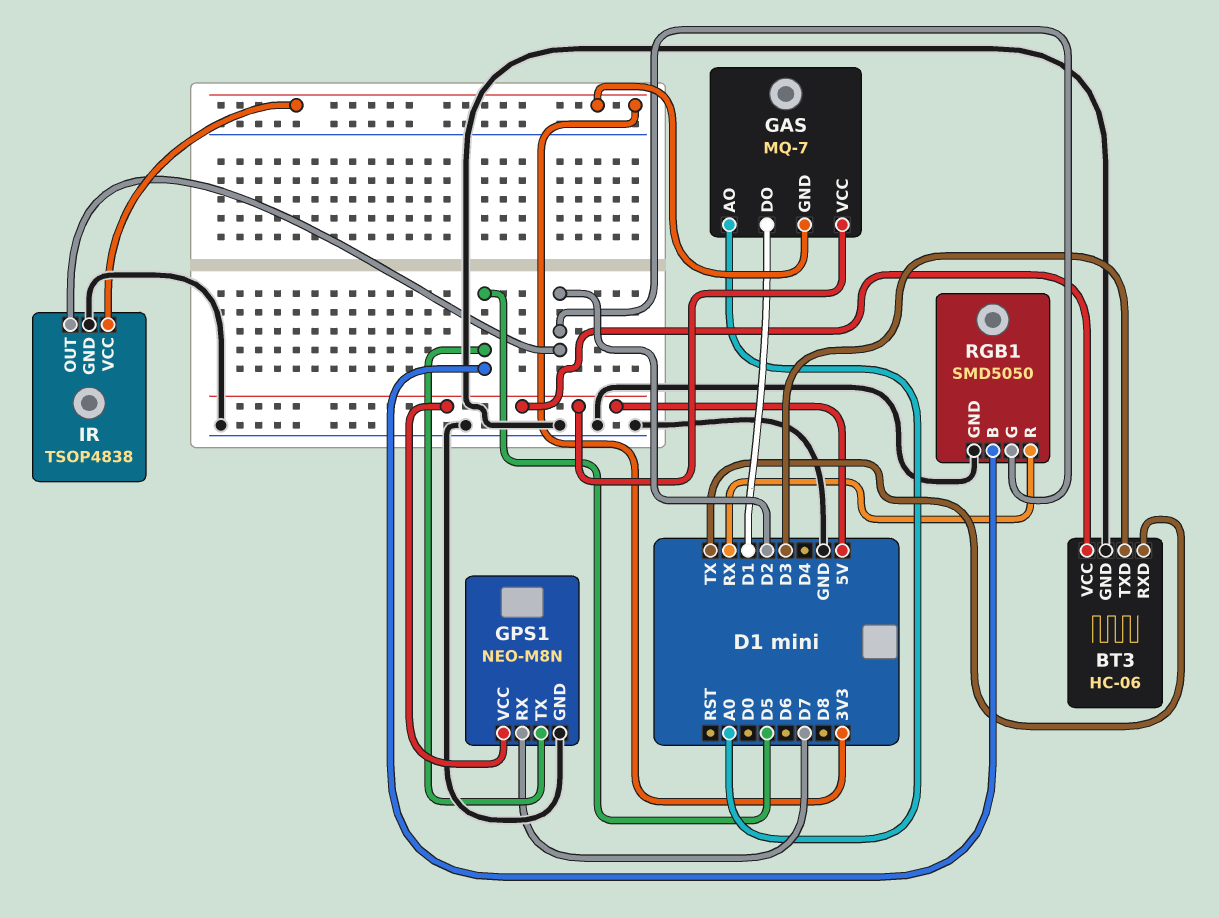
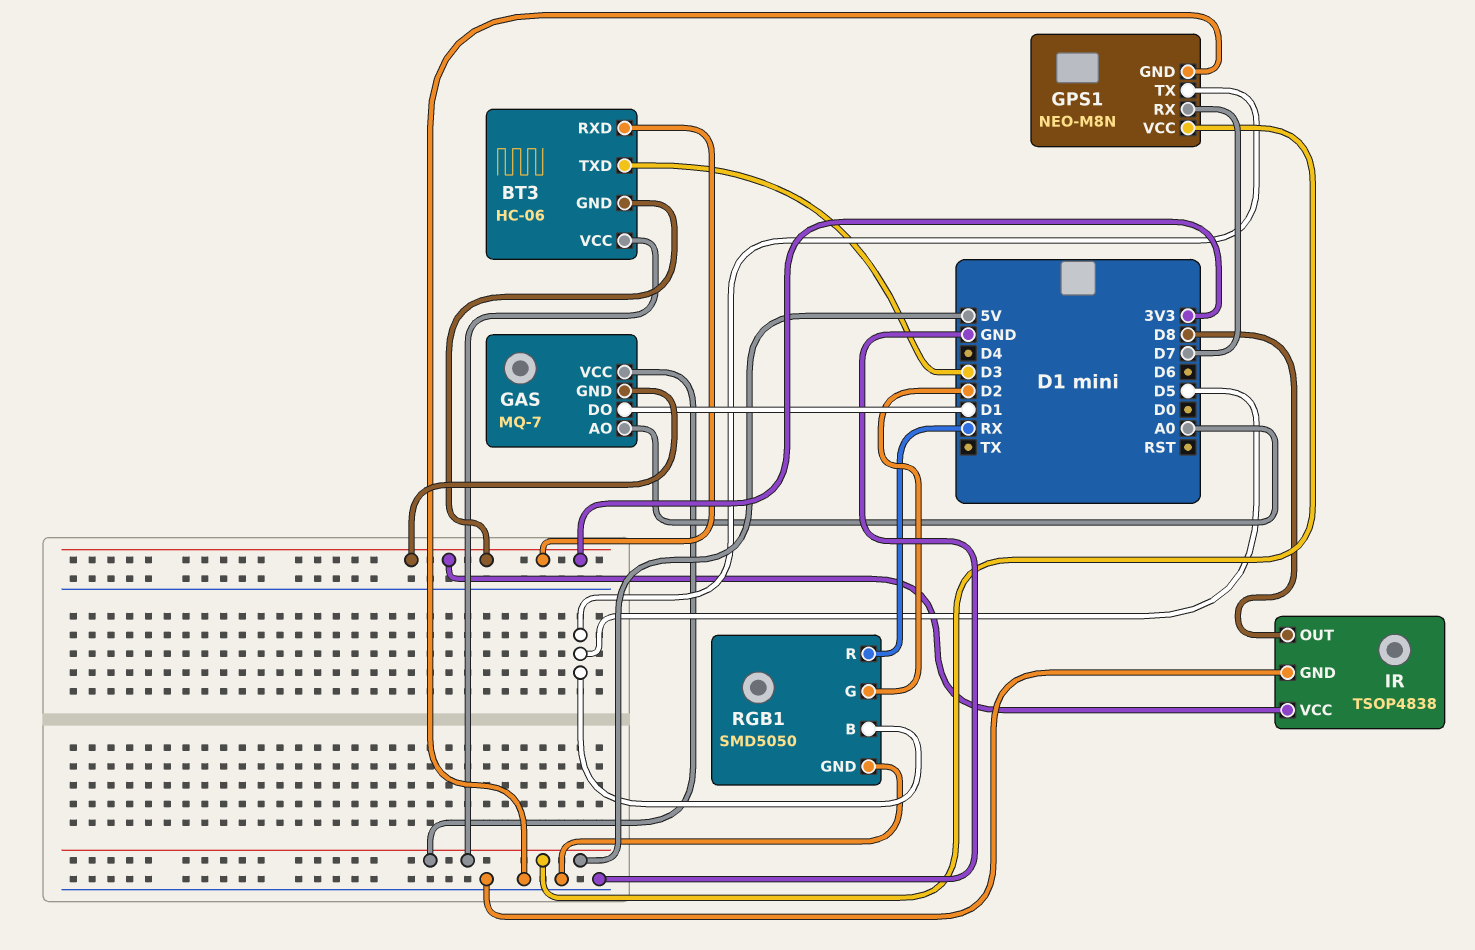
BT3 pin GND: GND -> 3V3
BT3 pin RXD: TX -> 3V3
IR pin OUT: D2 -> D8

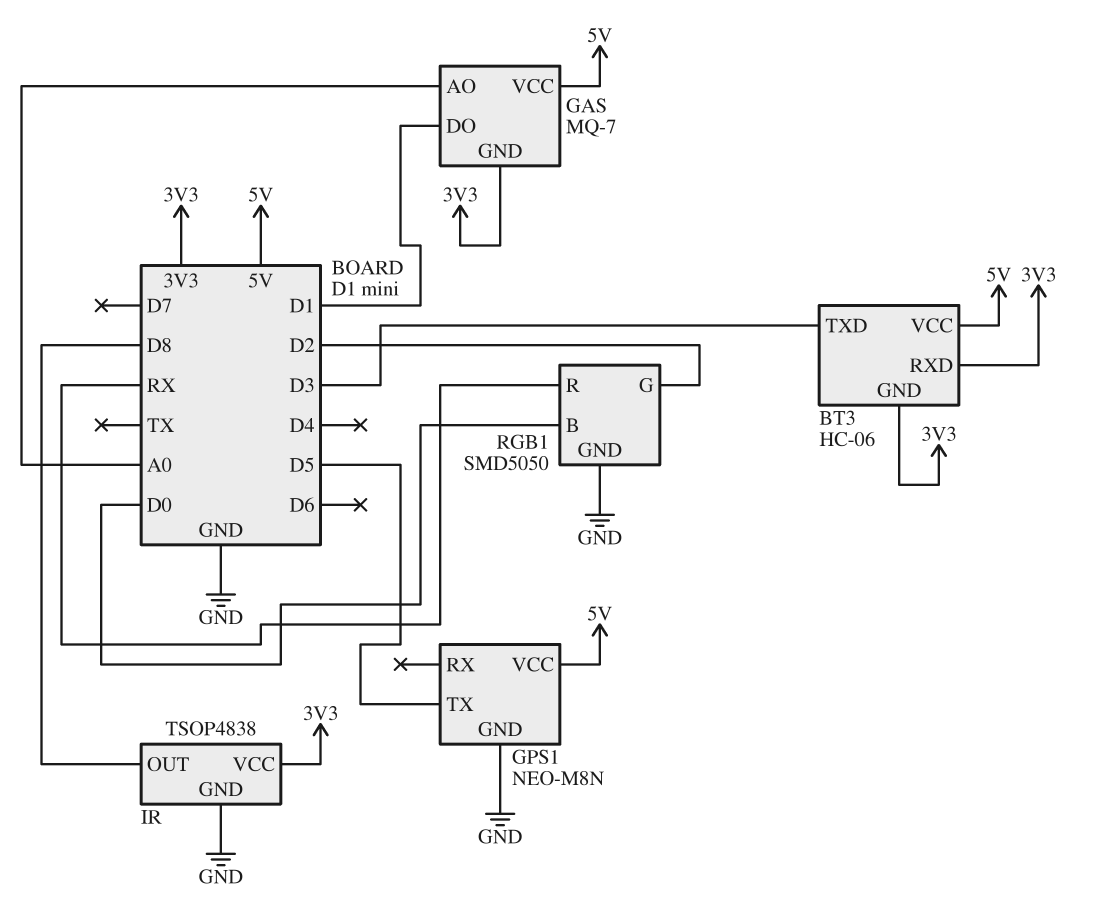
GPS1 pin RX: D7 -> none
RGB1 pin B: D5 -> D0

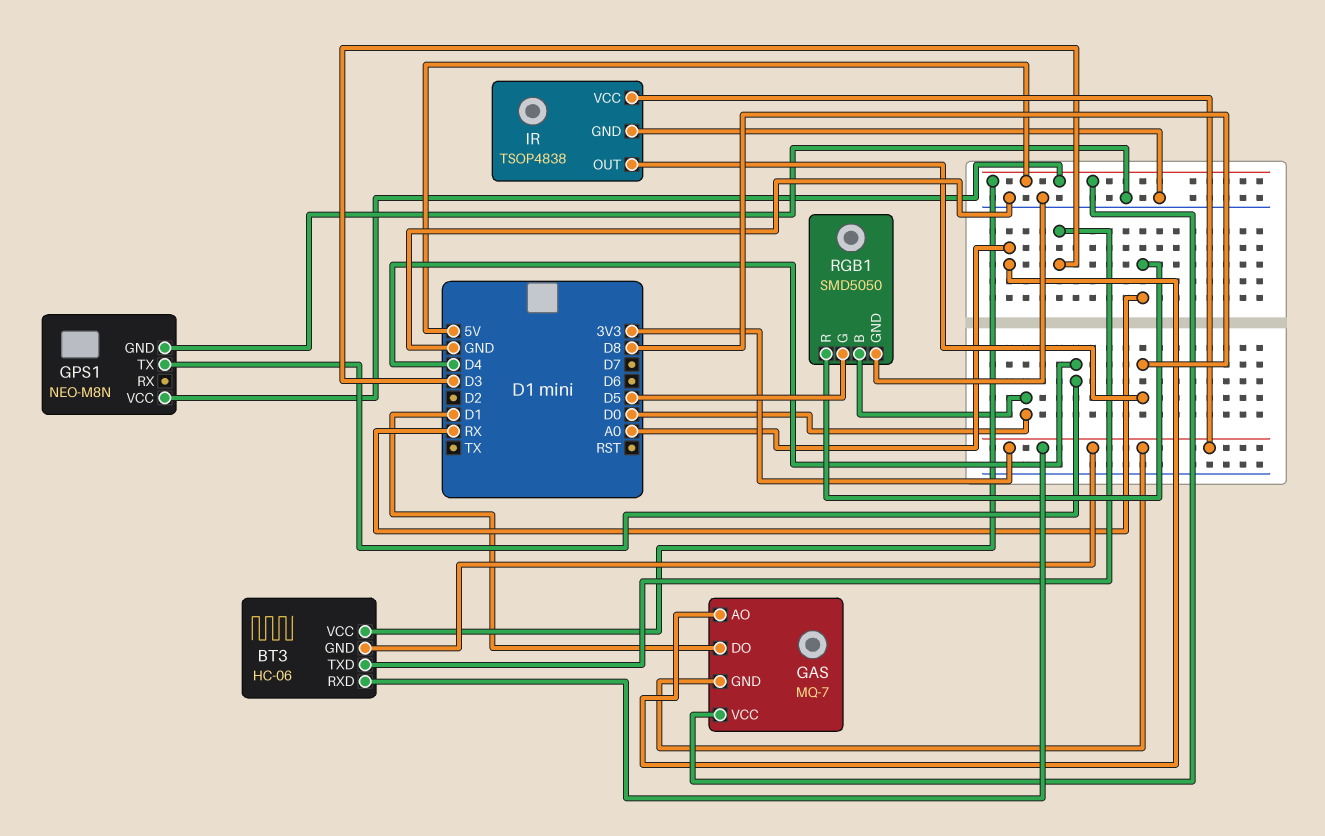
GPS1 pin TX: D5 -> D4
RGB1 pin G: D2 -> D5

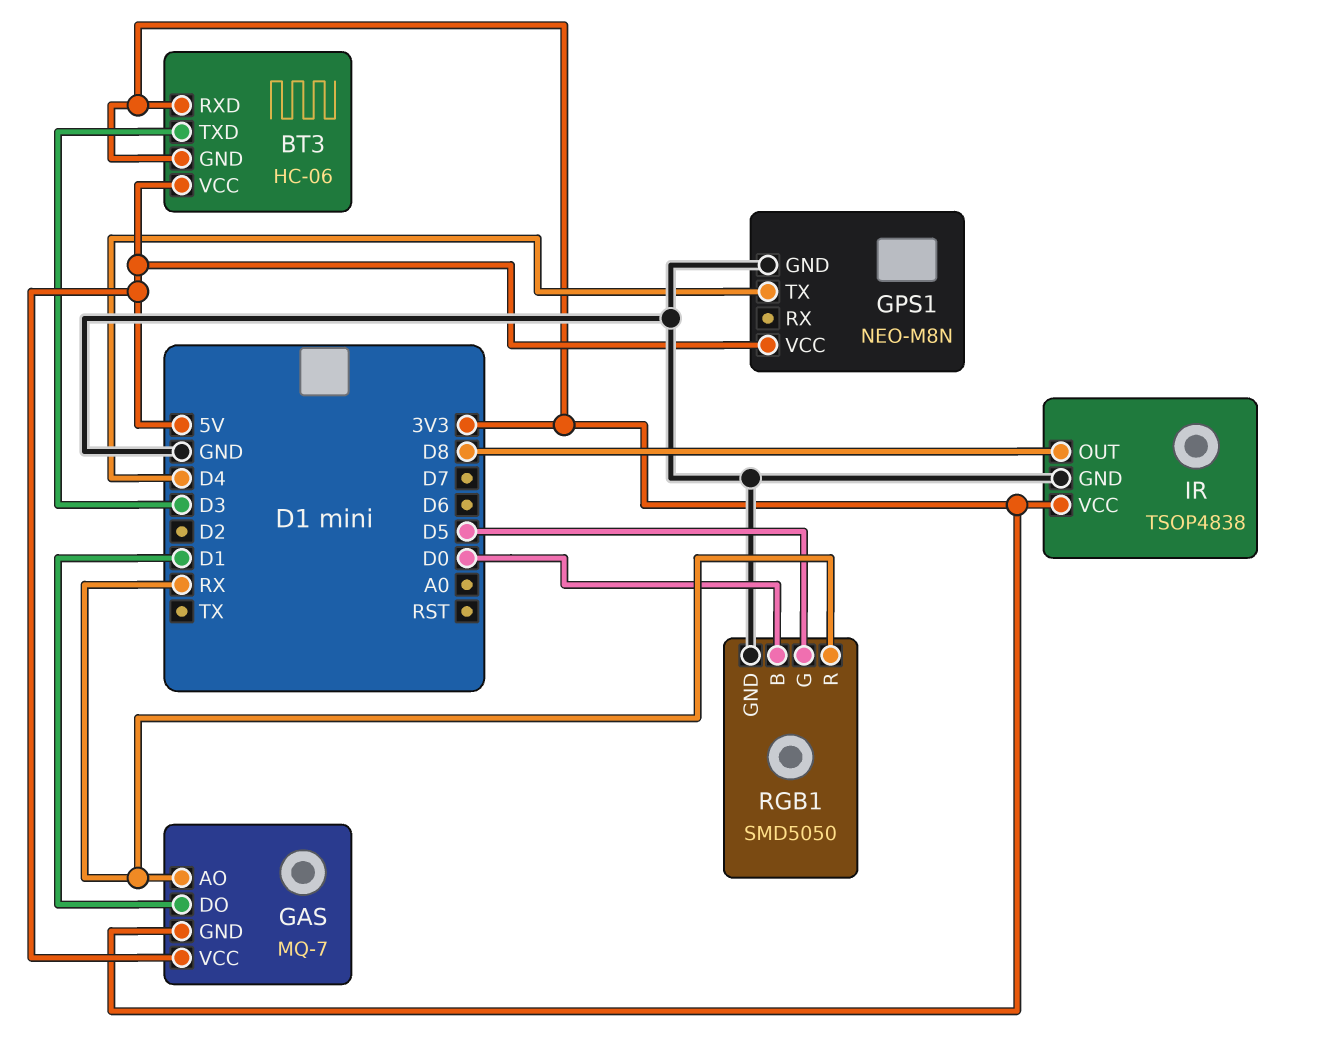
GAS pin AO: A0 -> RX

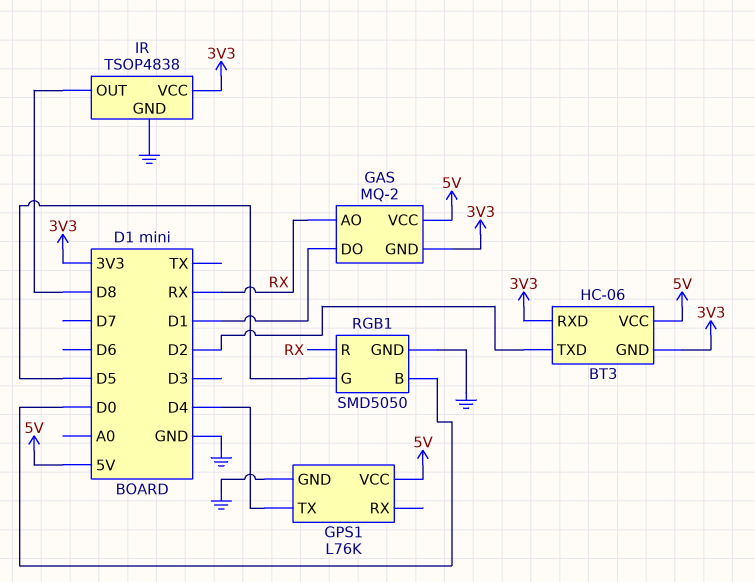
BT3 pin TXD: D3 -> D2
GAS: MQ-7 -> MQ-2
GPS1: NEO-M8N -> L76K

